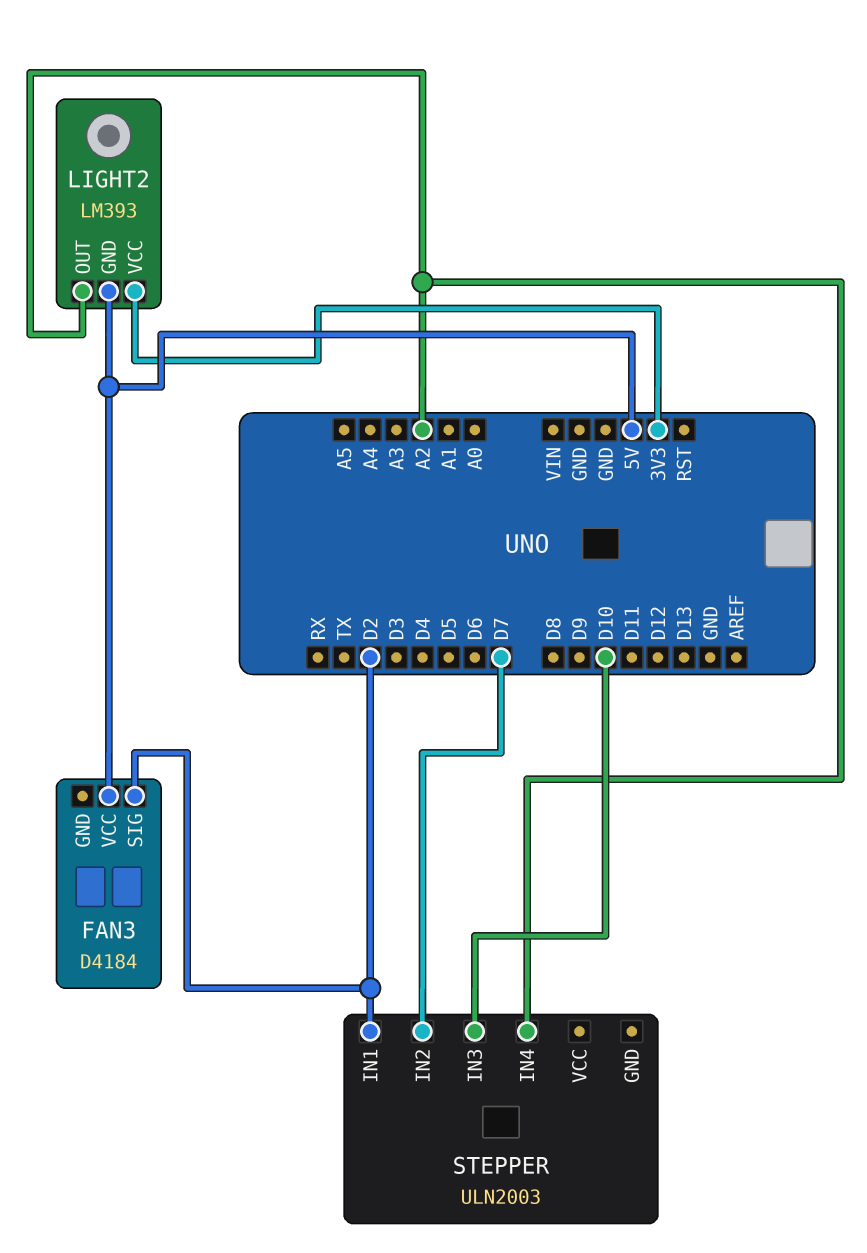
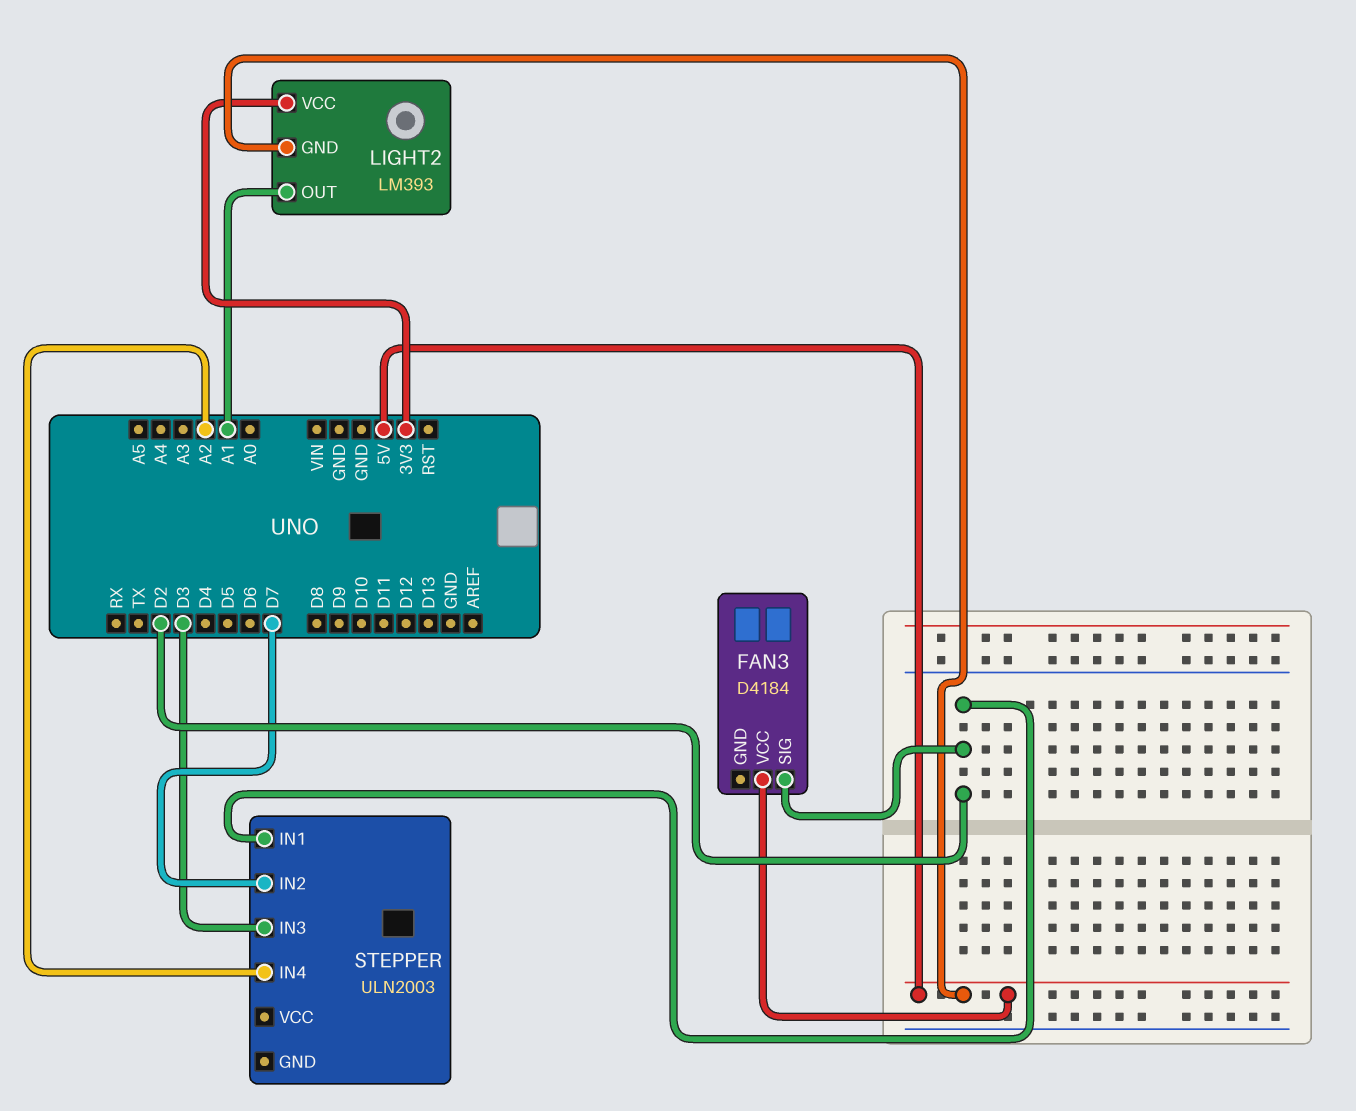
LIGHT2 pin OUT: A2 -> A1
STEPPER pin IN3: D10 -> D3

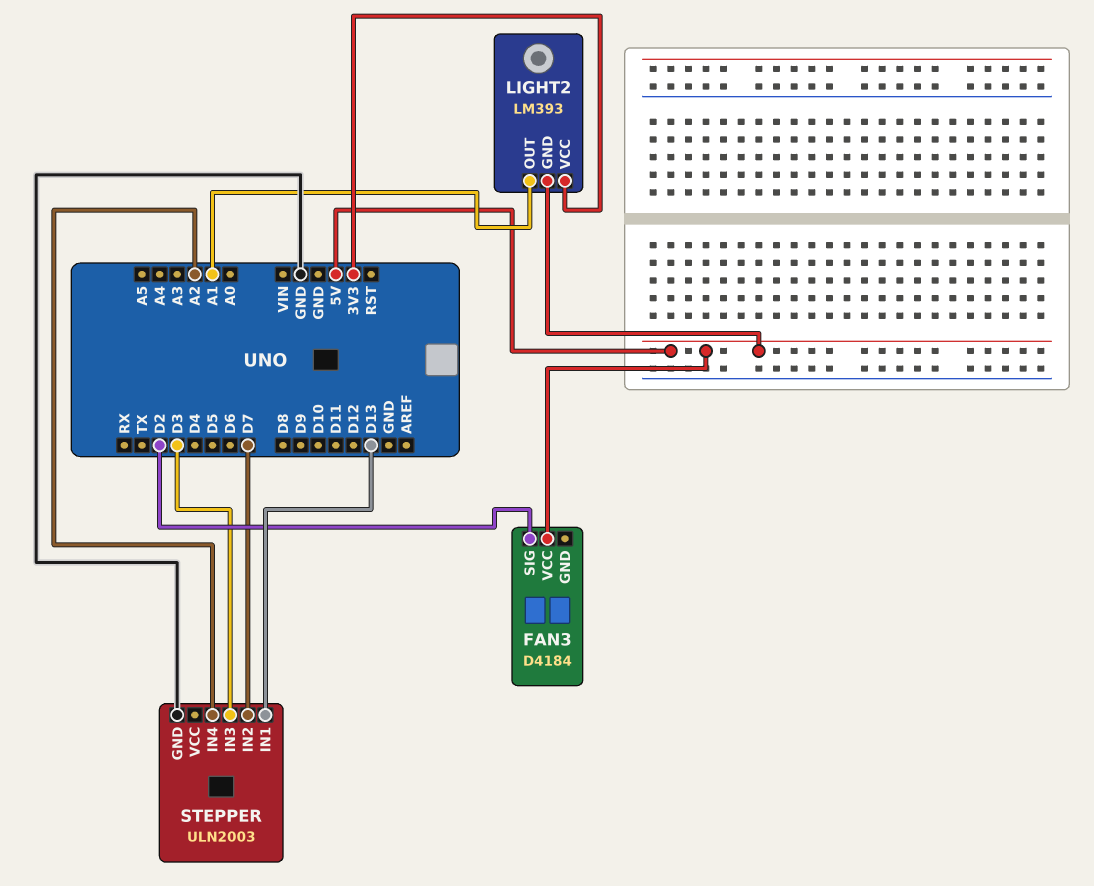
STEPPER pin GND: none -> GND
STEPPER pin IN1: D2 -> D13

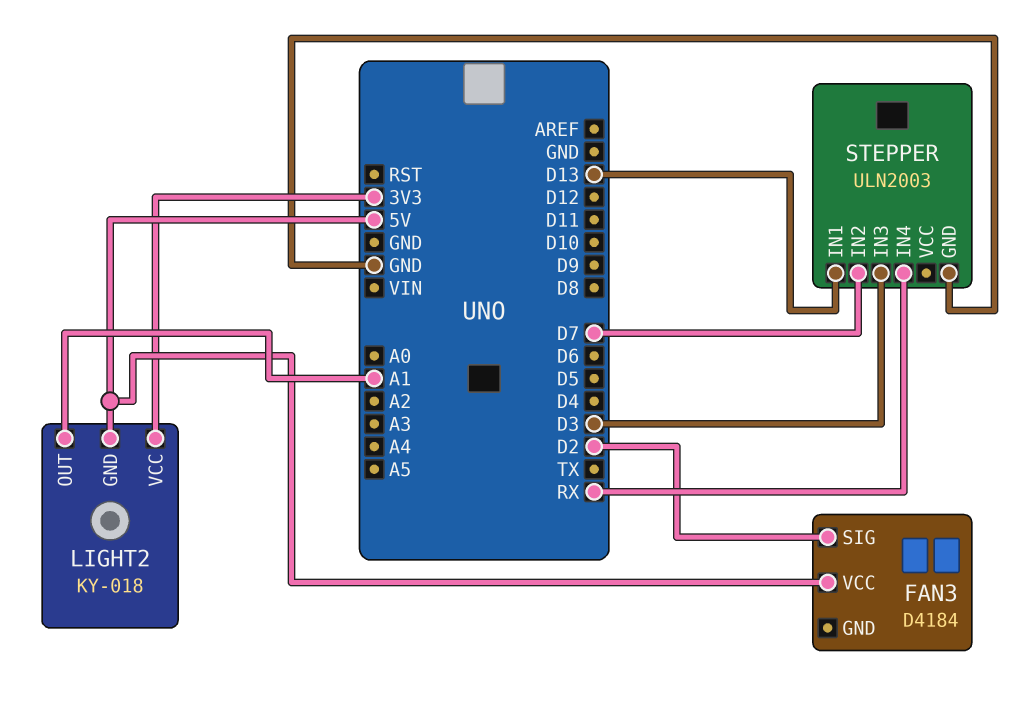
LIGHT2: LM393 -> KY-018
STEPPER pin IN4: A2 -> RX

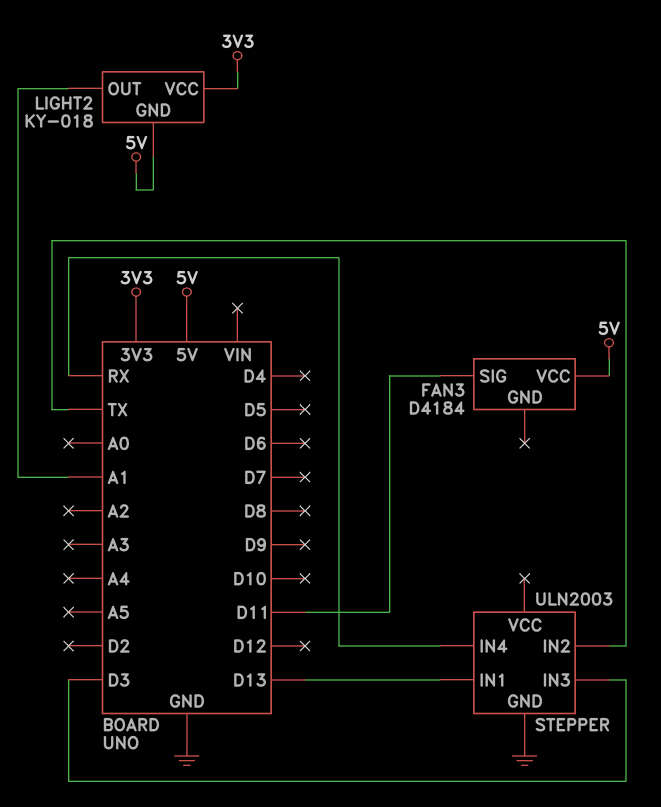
FAN3 pin SIG: D2 -> D11
STEPPER pin IN2: D7 -> TX

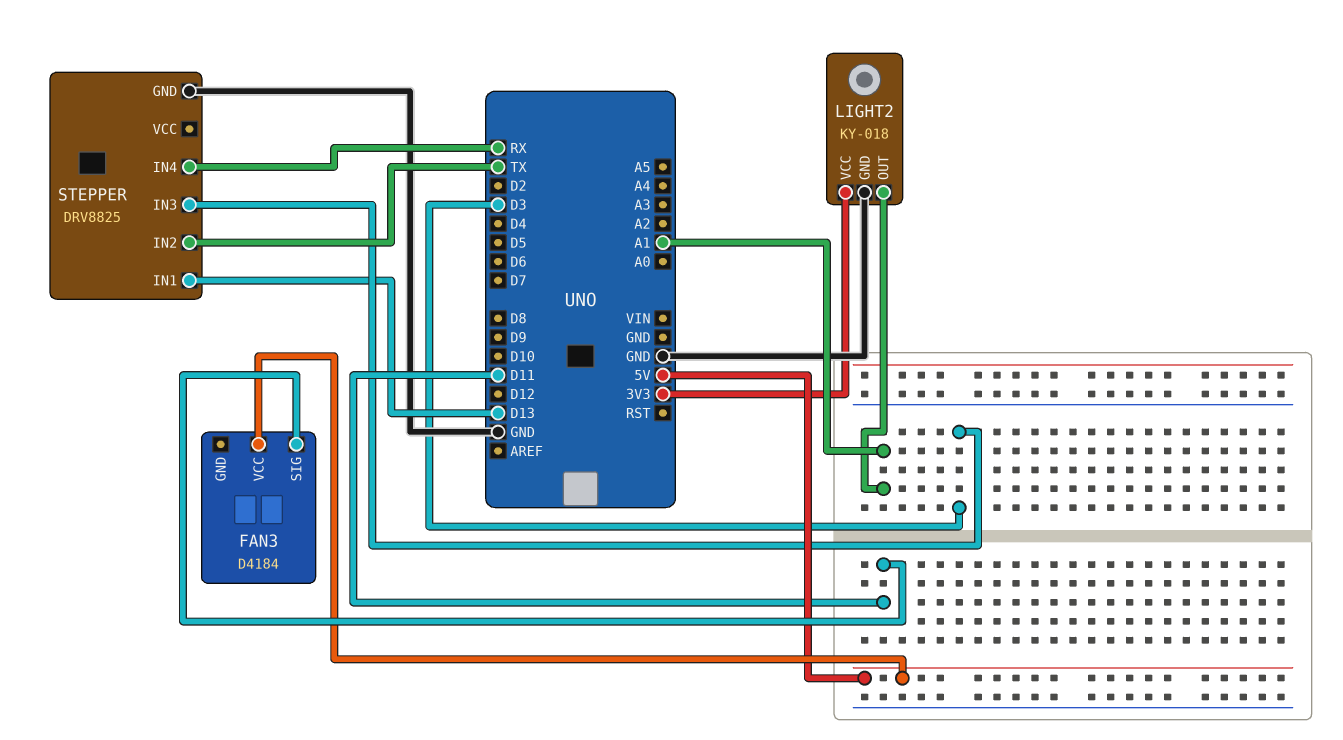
LIGHT2 pin GND: 5V -> GND
STEPPER: ULN2003 -> DRV8825

